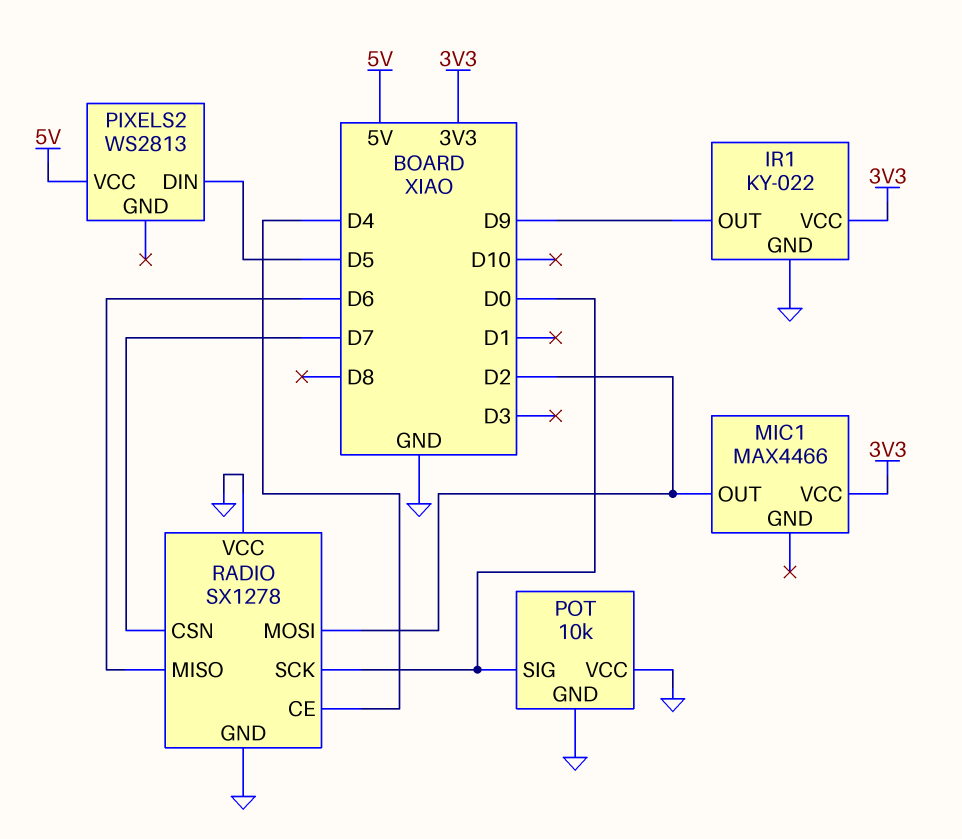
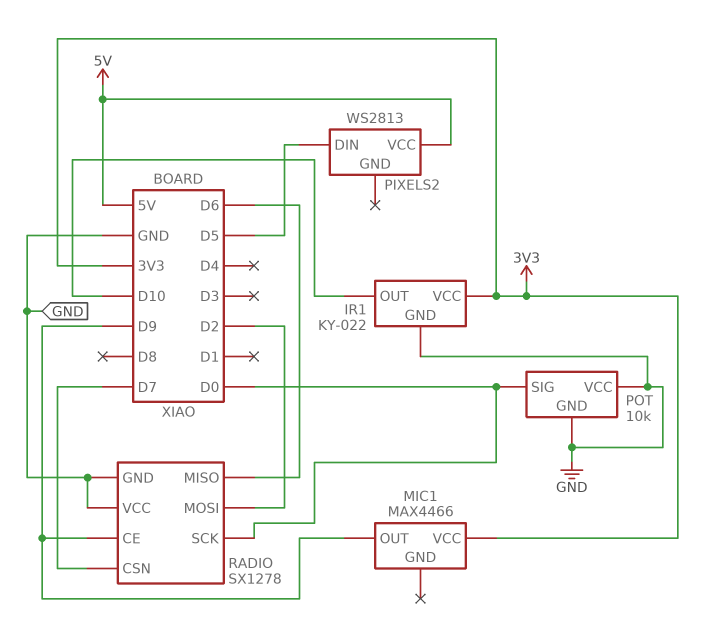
IR1 pin OUT: D9 -> D10
MIC1 pin OUT: D2 -> D9
RADIO pin CE: D4 -> D9

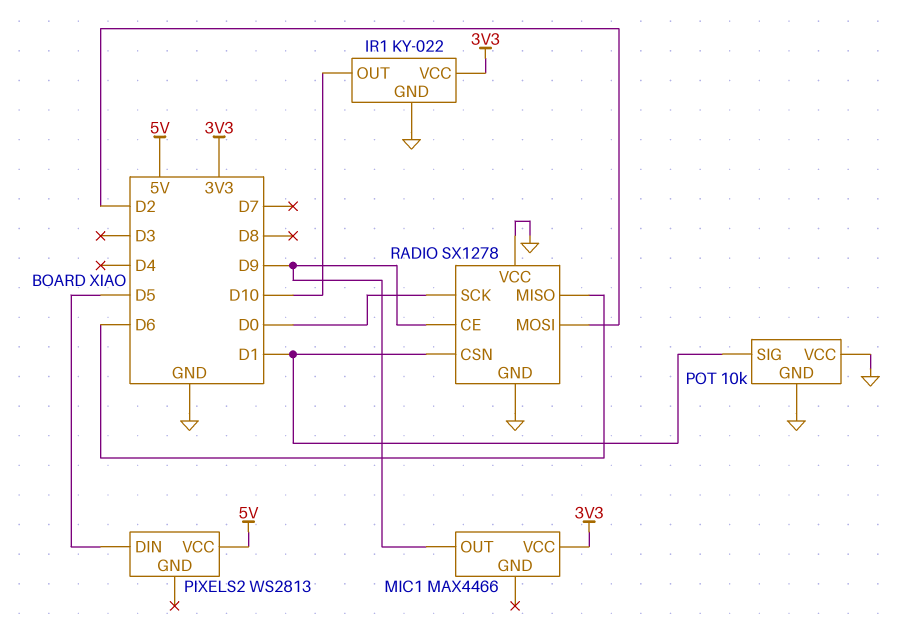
POT pin SIG: D0 -> D1
RADIO pin CSN: D7 -> D1

